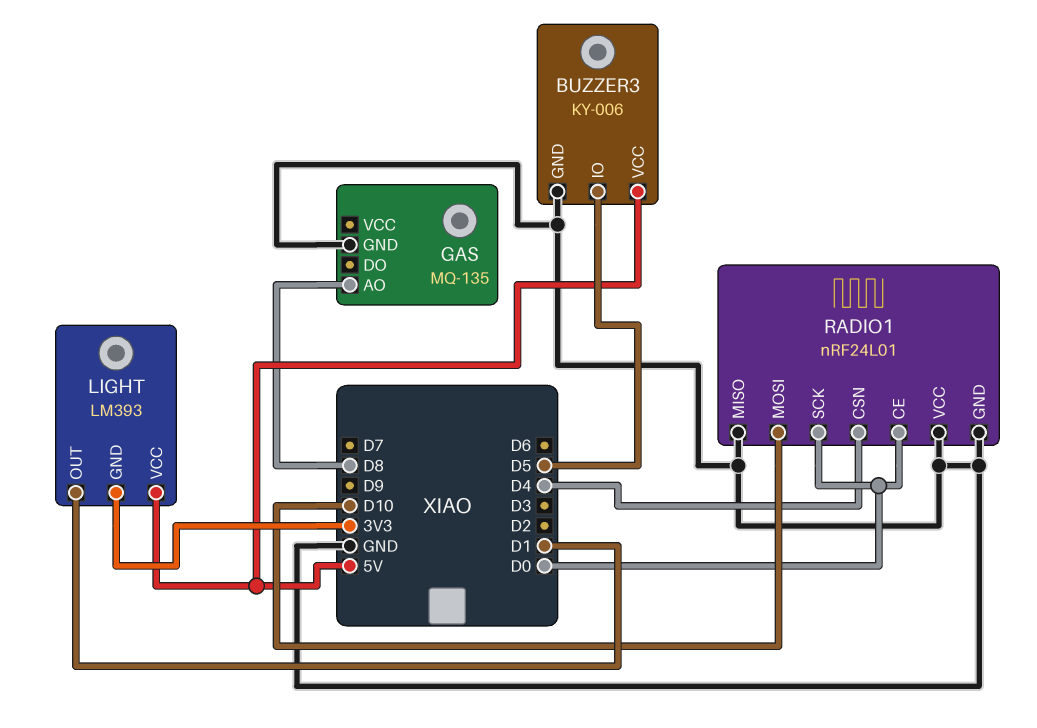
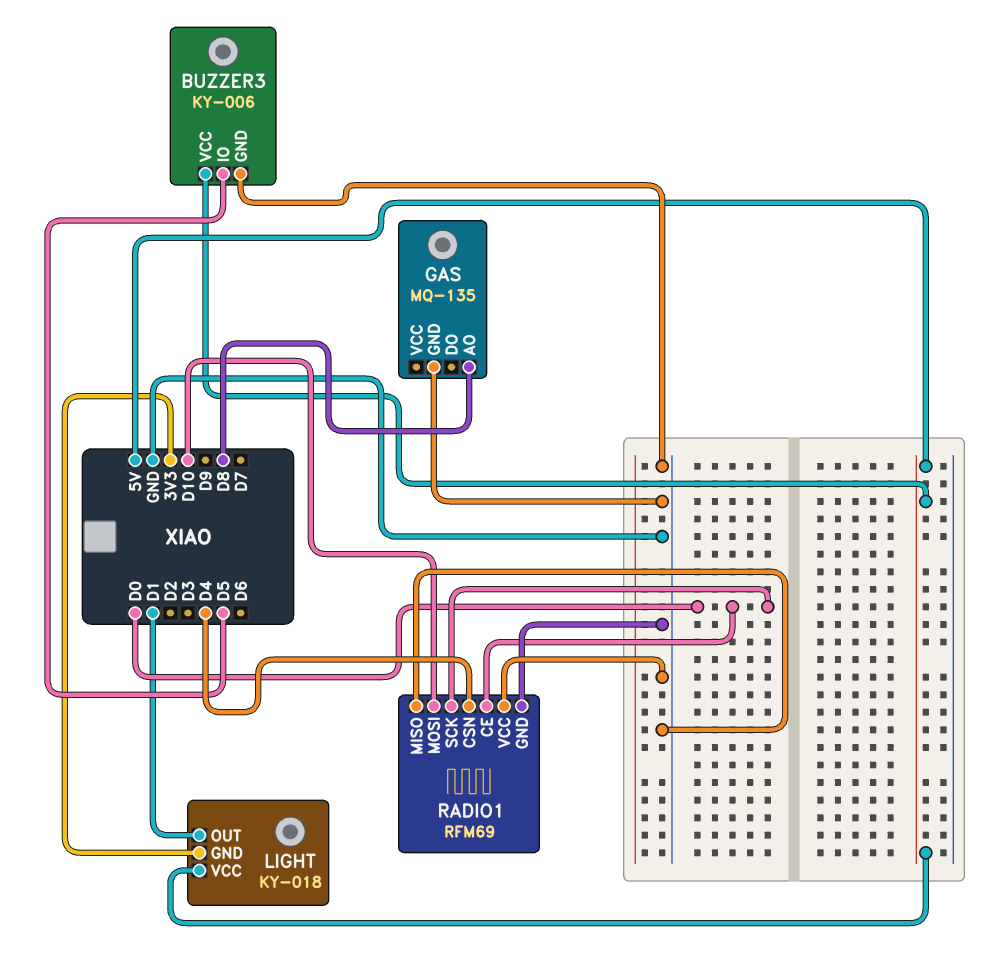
LIGHT: LM393 -> KY-018
RADIO1: nRF24L01 -> RFM69

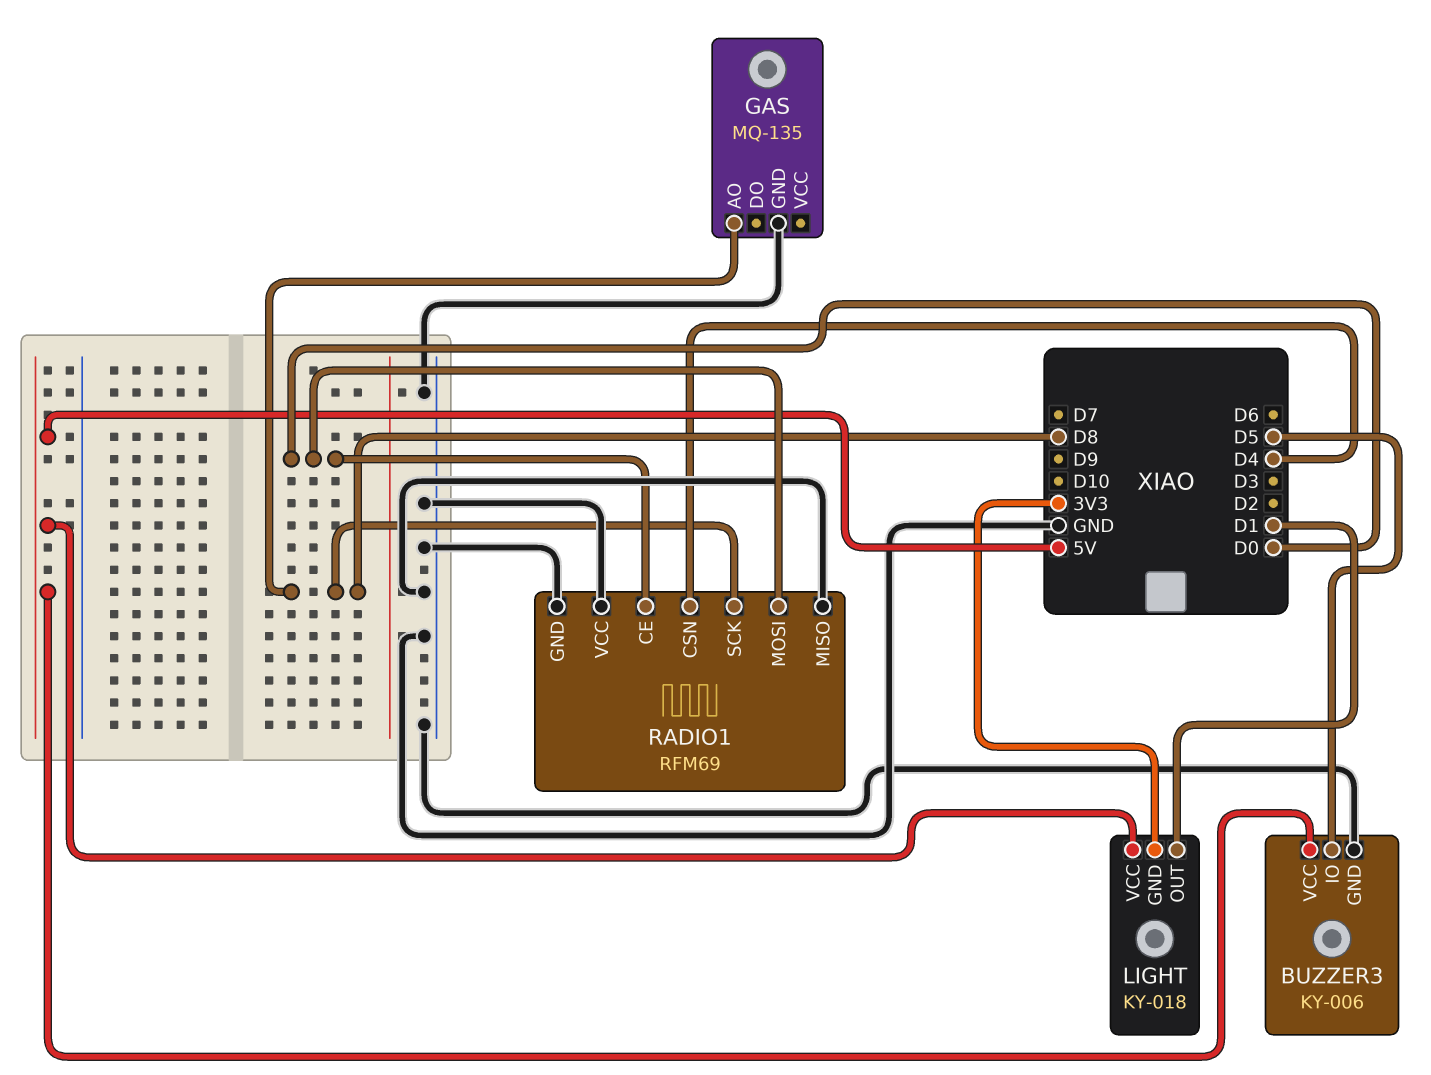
RADIO1 pin MOSI: D10 -> D0
RADIO1 pin SCK: D0 -> D8

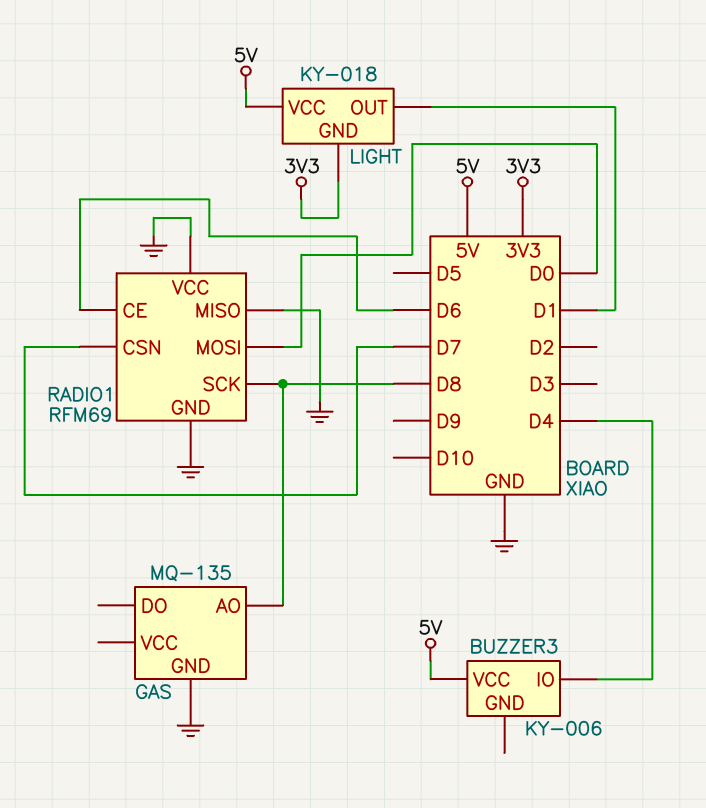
BUZZER3 pin GND: GND -> none
BUZZER3 pin IO: D5 -> D4
RADIO1 pin CE: D0 -> D6
RADIO1 pin CSN: D4 -> D7

